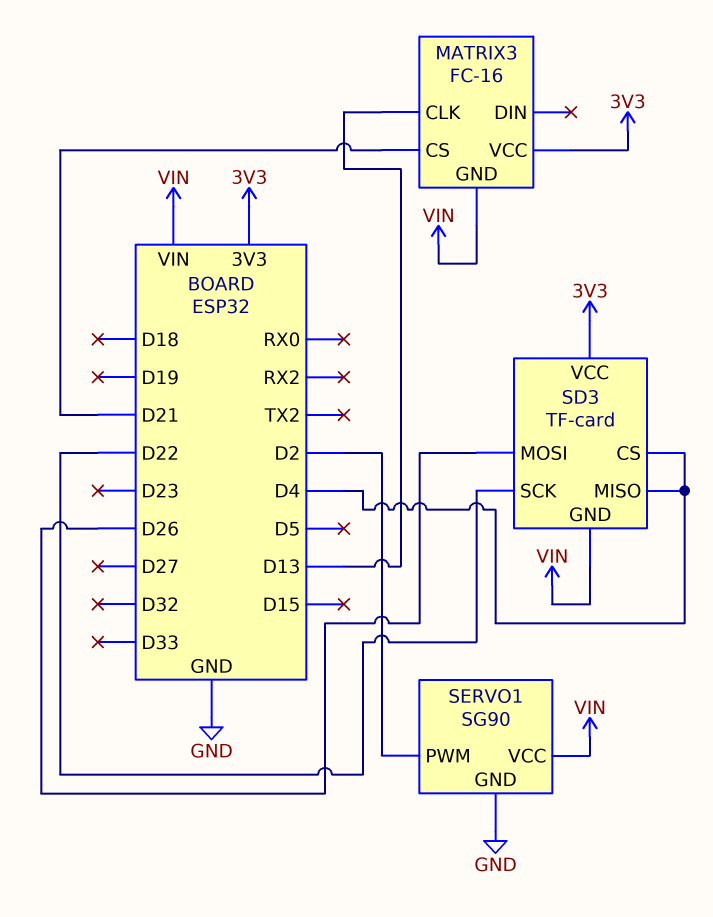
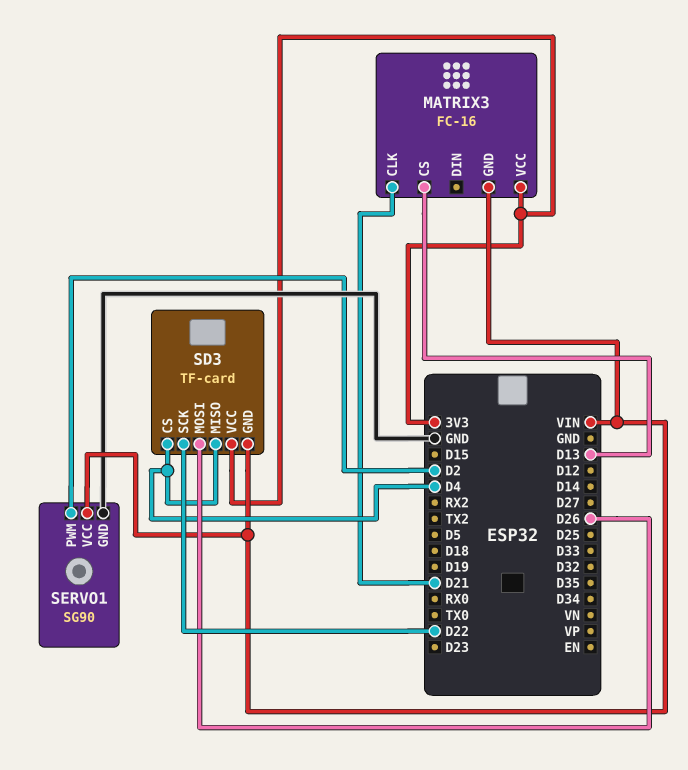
MATRIX3 pin CLK: D13 -> D21
MATRIX3 pin CS: D21 -> D13

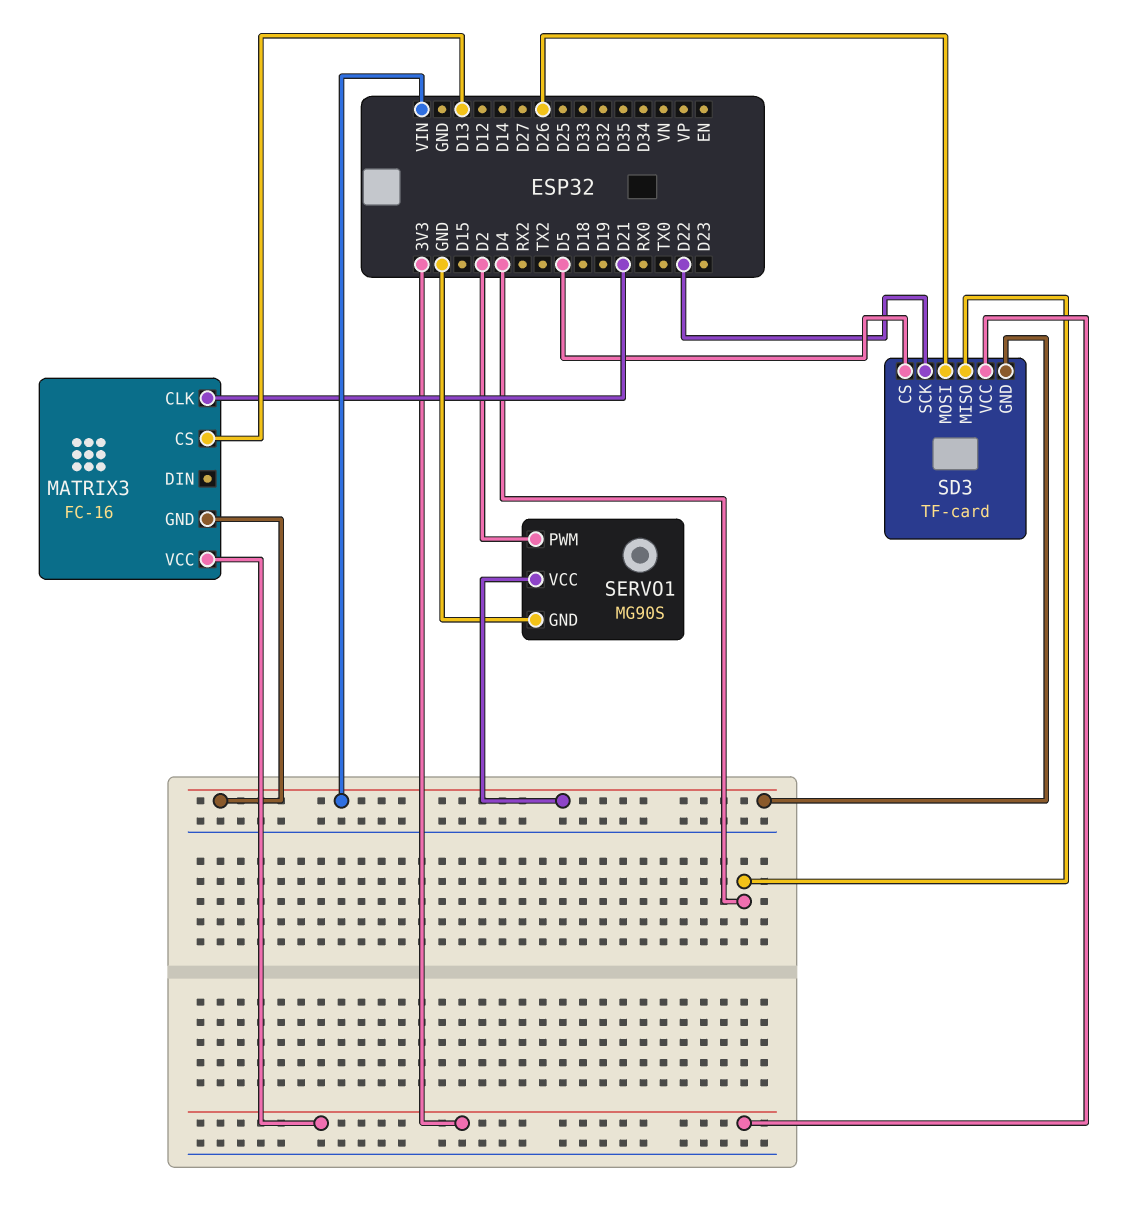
SD3 pin CS: D4 -> D5
SERVO1: SG90 -> MG90S

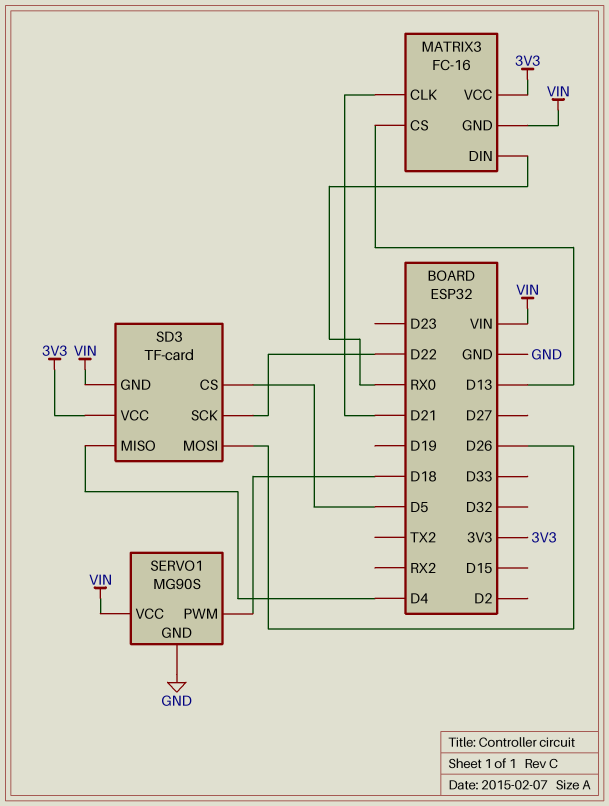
MATRIX3 pin DIN: none -> RX0
SERVO1 pin PWM: D2 -> D18

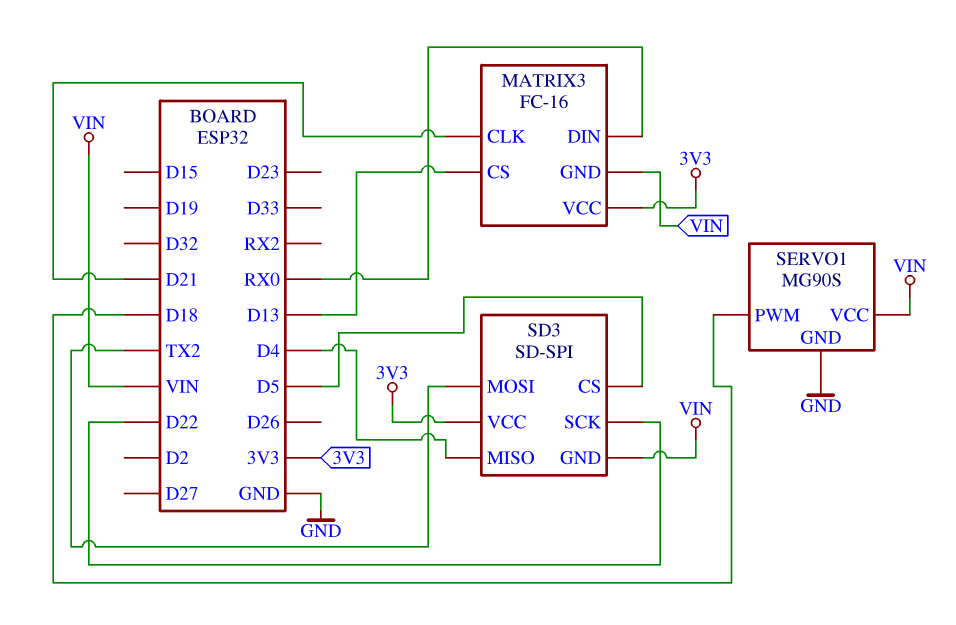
SD3: TF-card -> SD-SPI
SD3 pin MOSI: D26 -> TX2

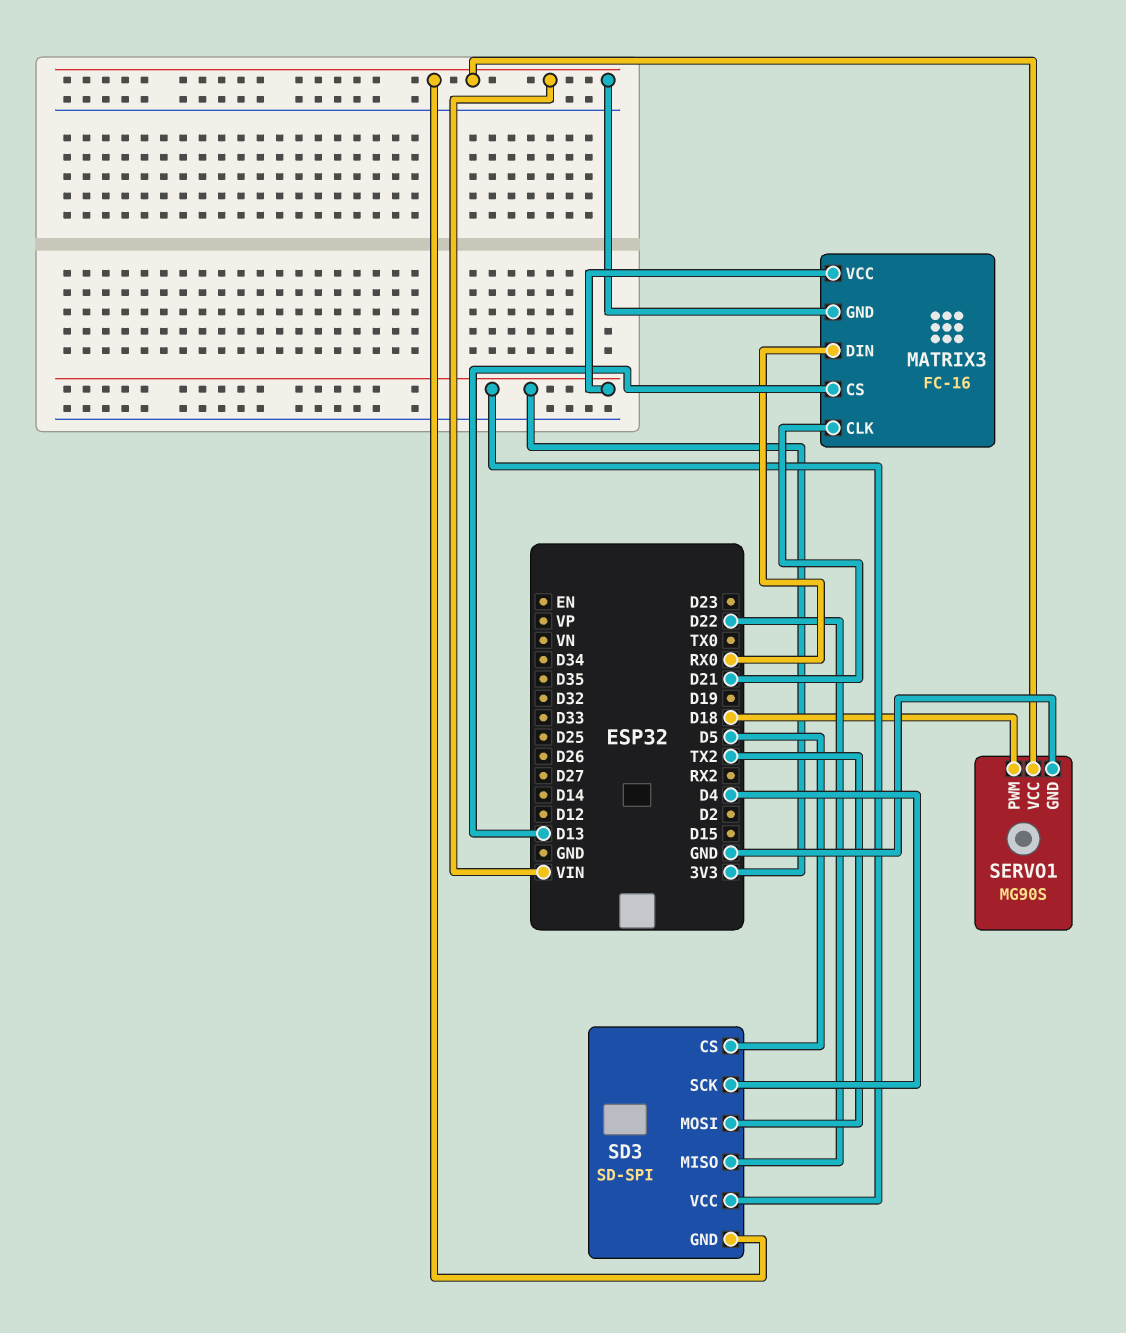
SD3 pin MISO: D4 -> D22
SD3 pin SCK: D22 -> D4

